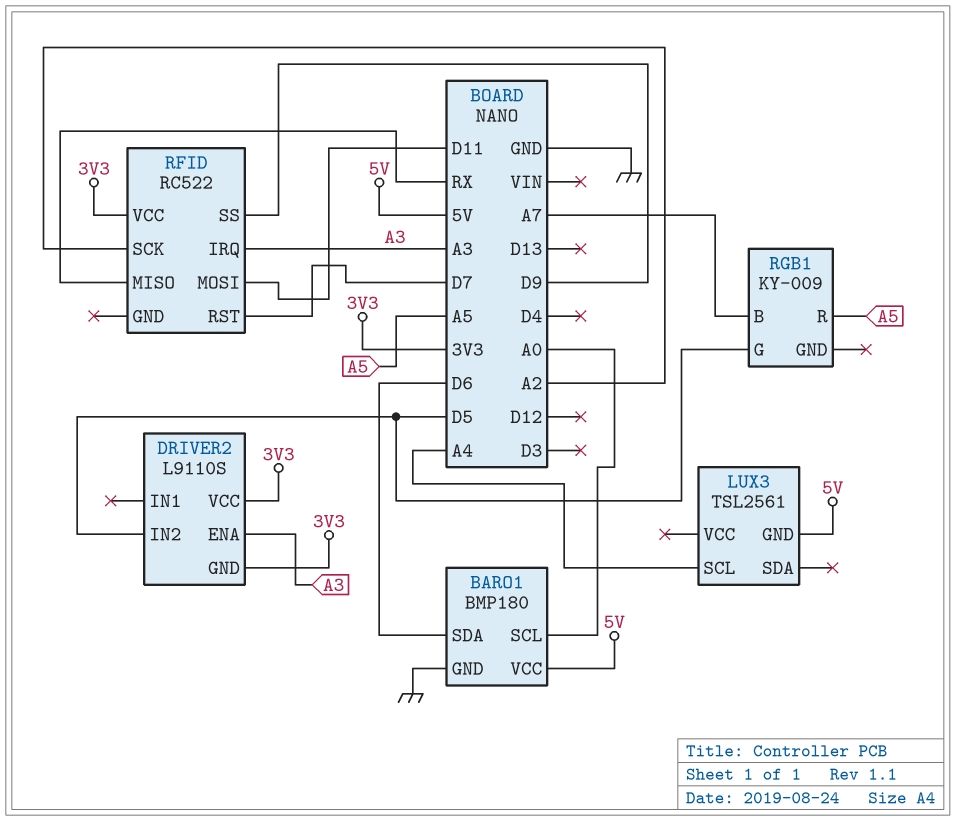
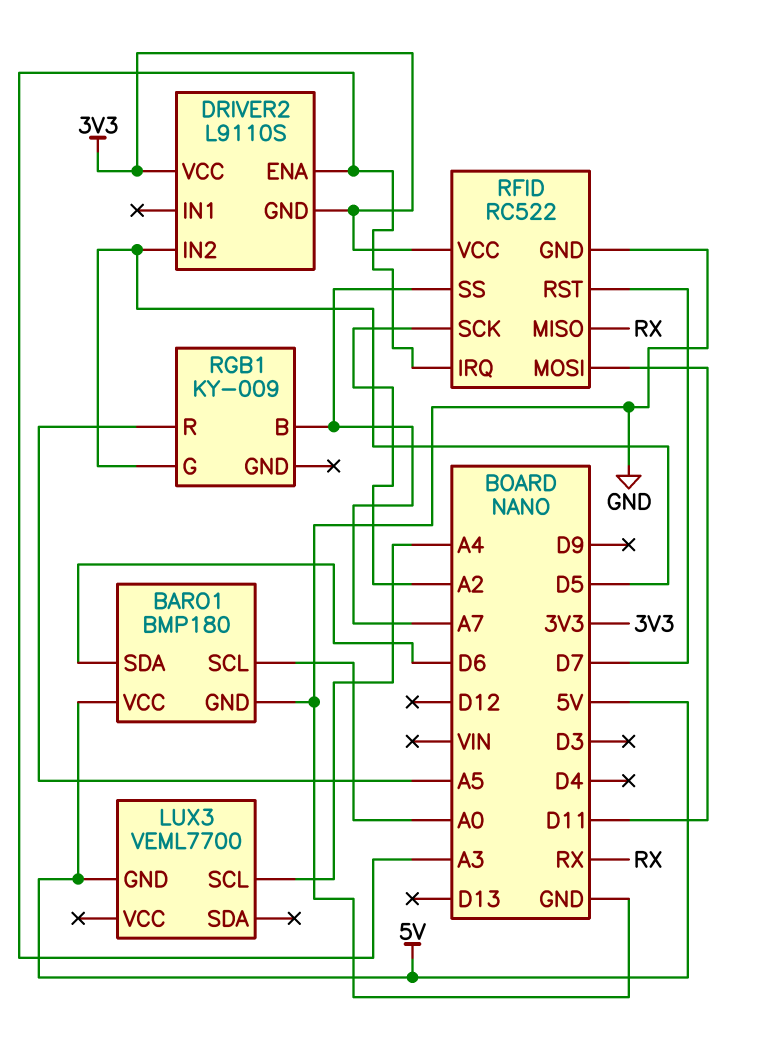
LUX3: TSL2561 -> VEML7700
RFID pin GND: none -> GND
RFID pin SS: D9 -> A7

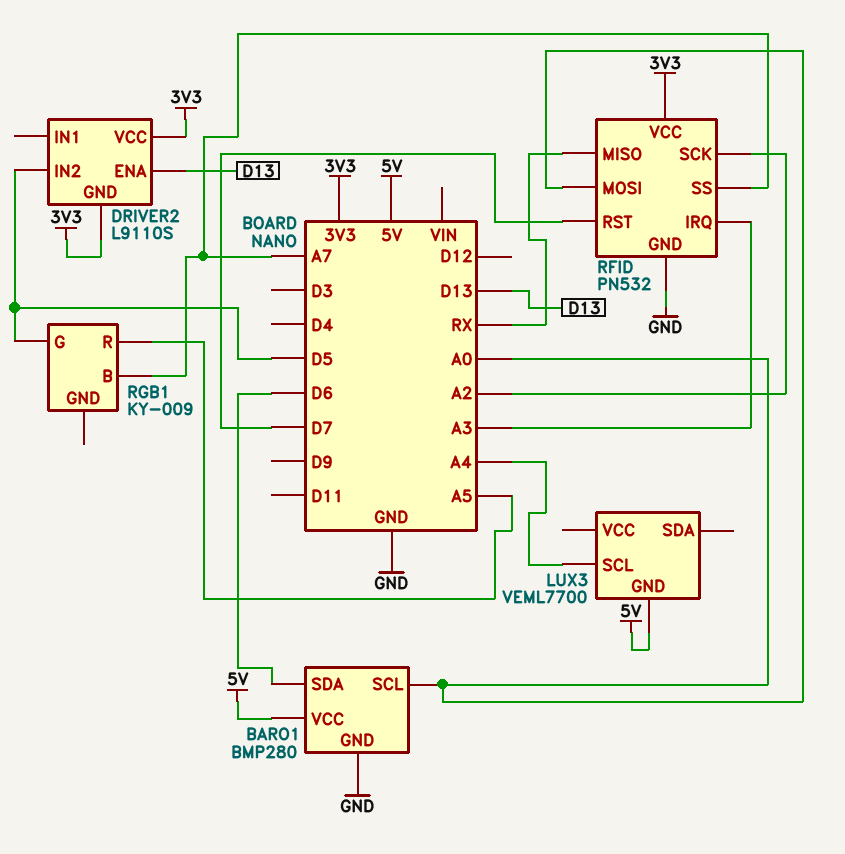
BARO1: BMP180 -> BMP280
DRIVER2 pin ENA: A3 -> D13
RFID: RC522 -> PN532
RFID pin MOSI: D11 -> A0

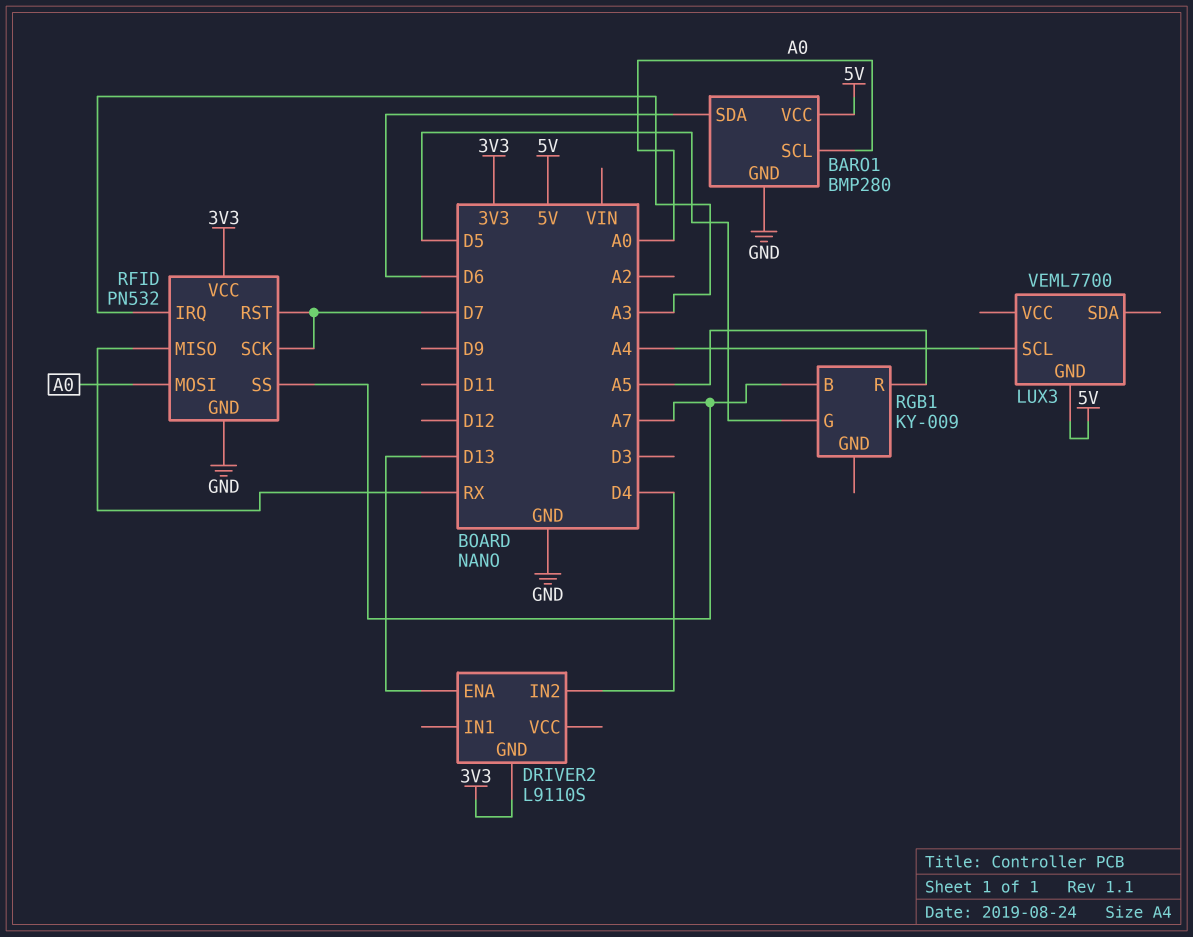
DRIVER2 pin IN2: D5 -> D4
DRIVER2 pin VCC: 3V3 -> none
RFID pin SCK: A2 -> D7

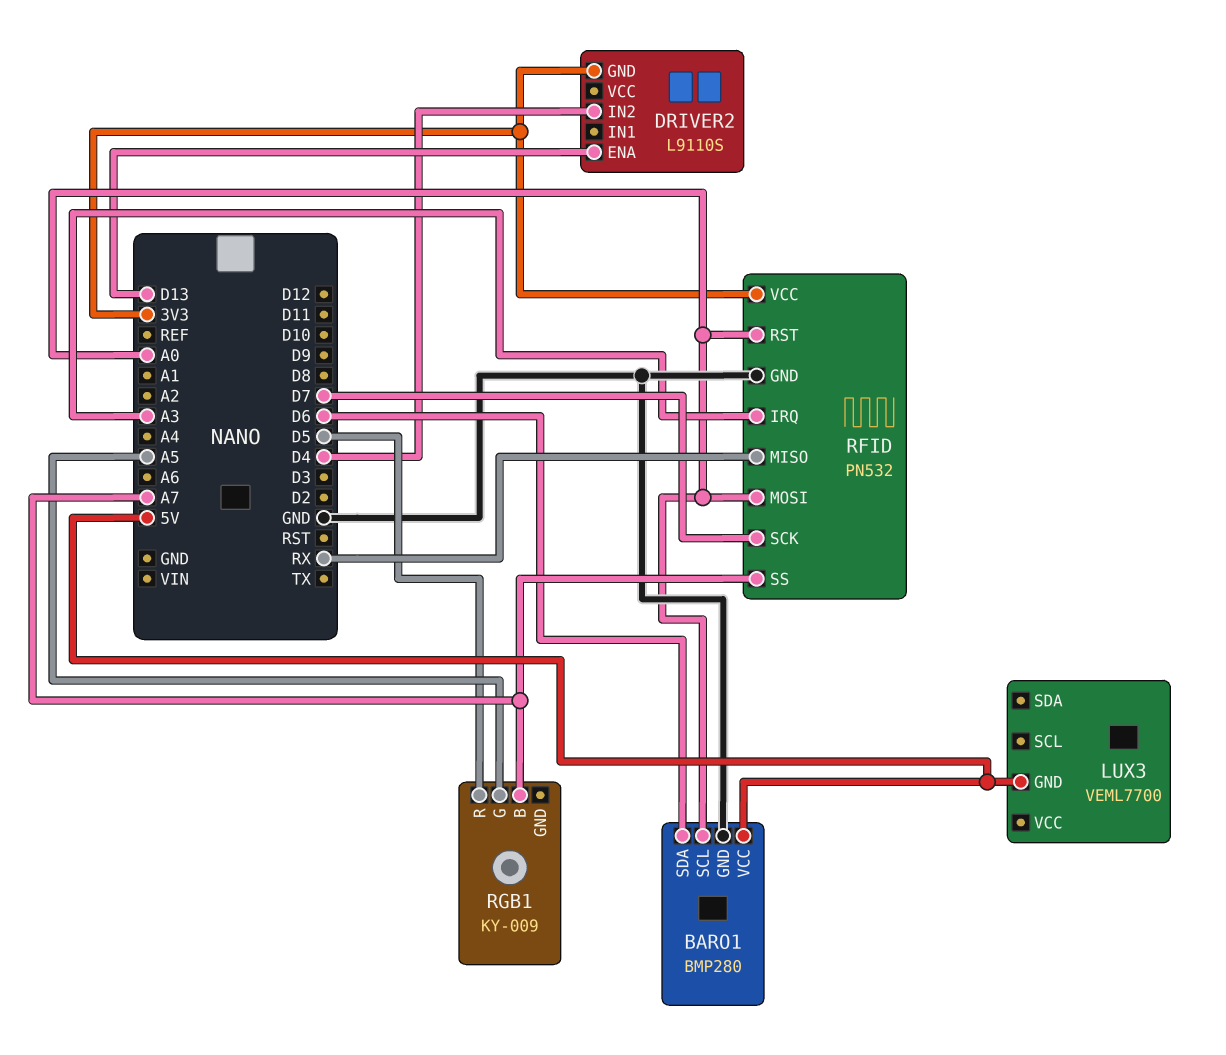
LUX3 pin SCL: A4 -> none
RFID pin RST: D7 -> A0
RGB1 pin G: D5 -> A5
RGB1 pin R: A5 -> D5

